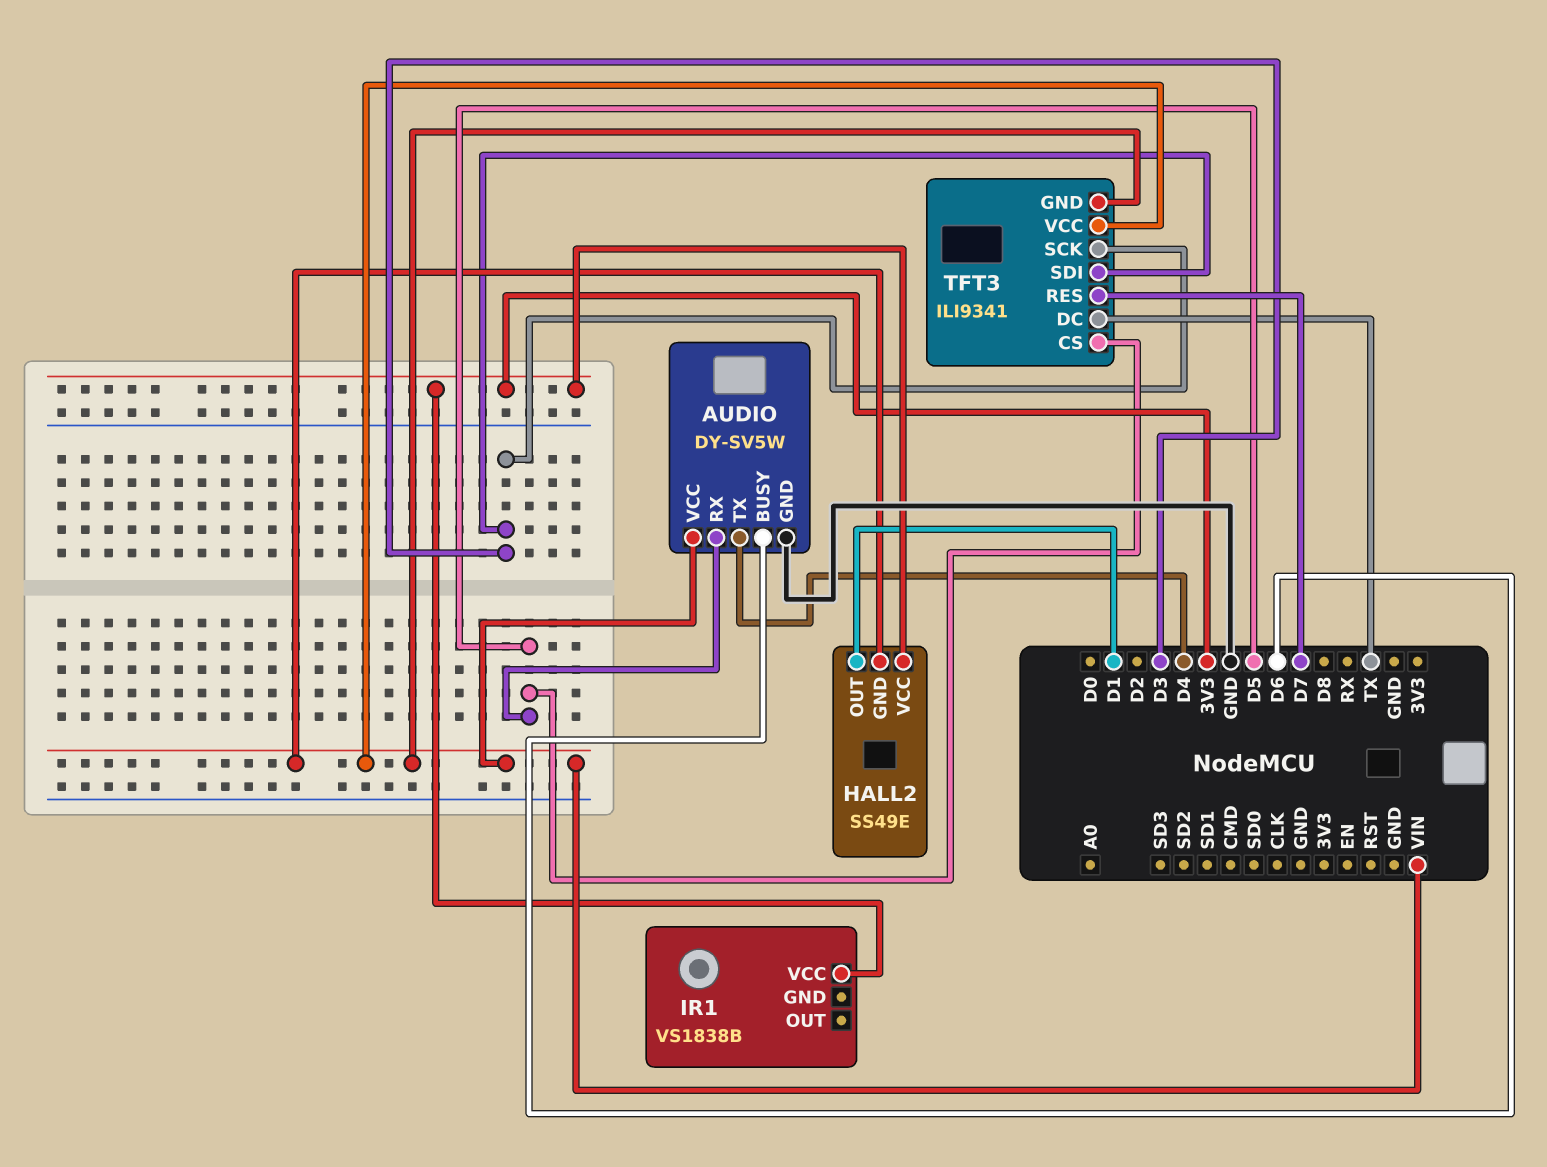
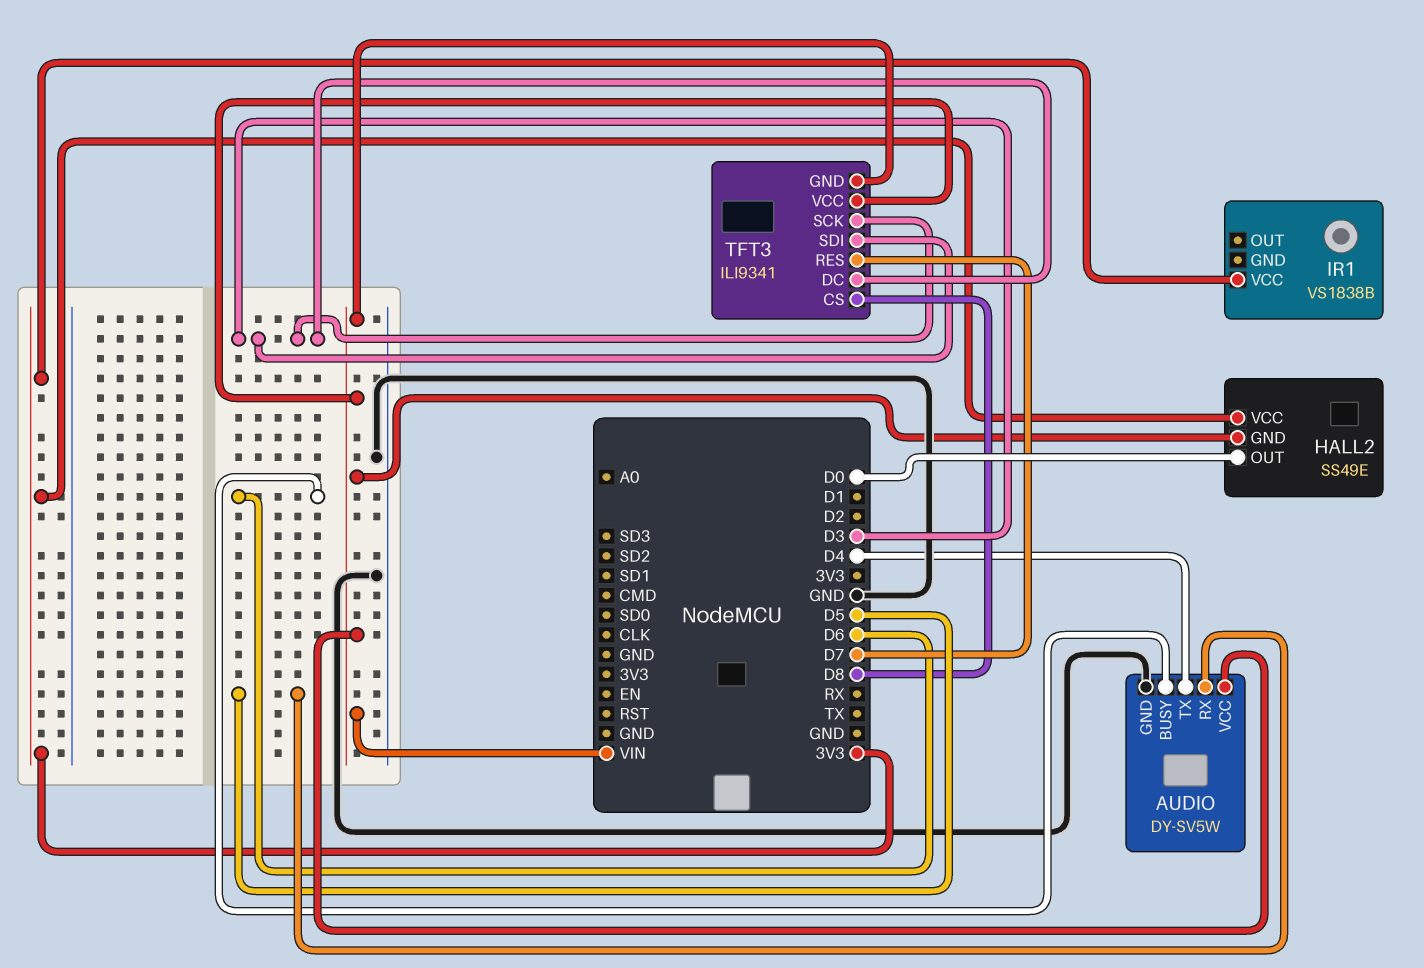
HALL2 pin OUT: D1 -> D0
TFT3 pin CS: D5 -> D8
TFT3 pin DC: TX -> D3

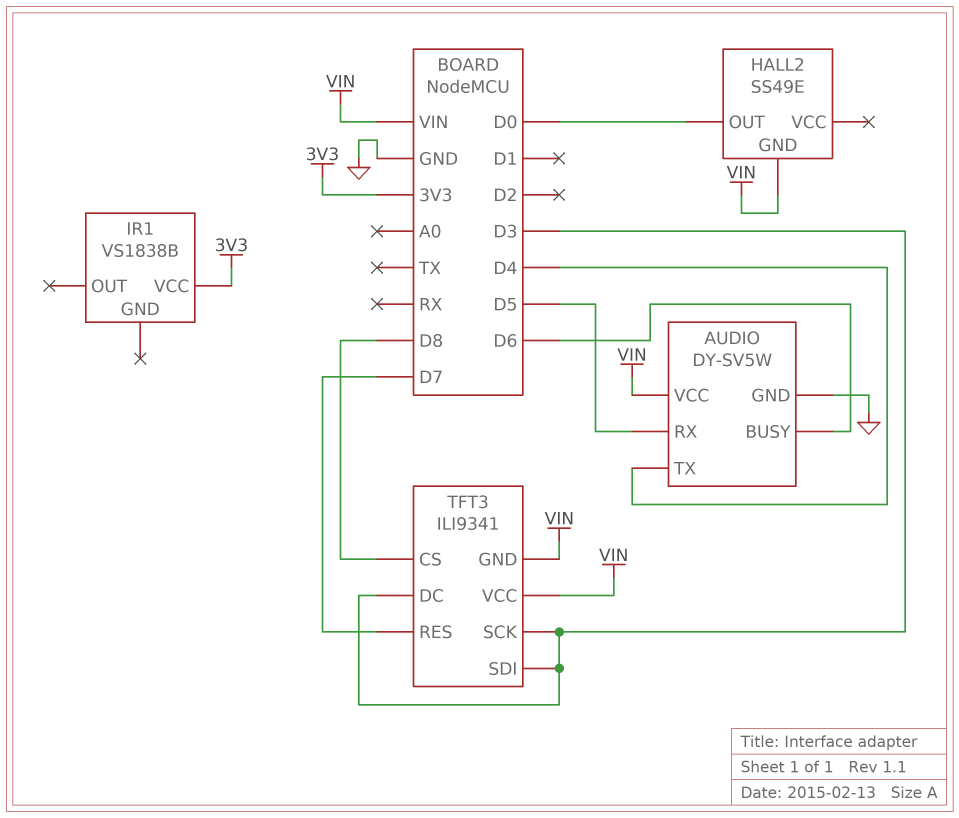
HALL2 pin VCC: 3V3 -> none

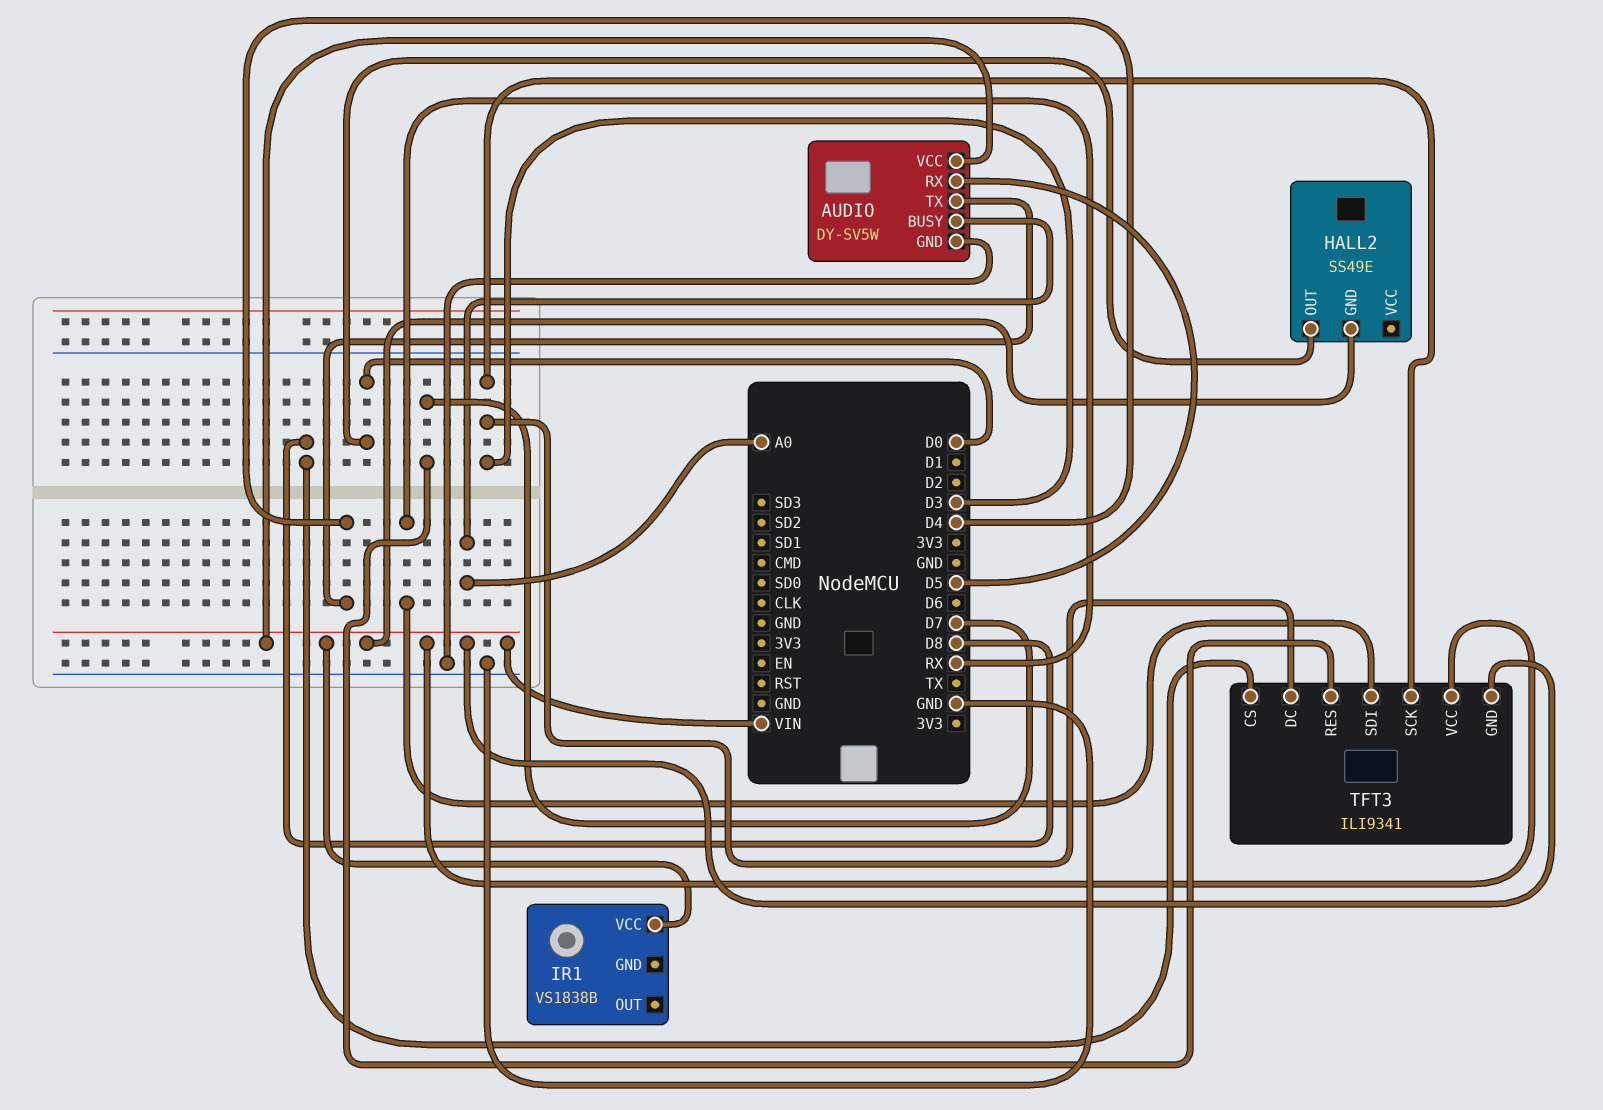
AUDIO pin BUSY: D6 -> A0
IR1 pin VCC: 3V3 -> VIN
TFT3 pin SDI: D3 -> RX

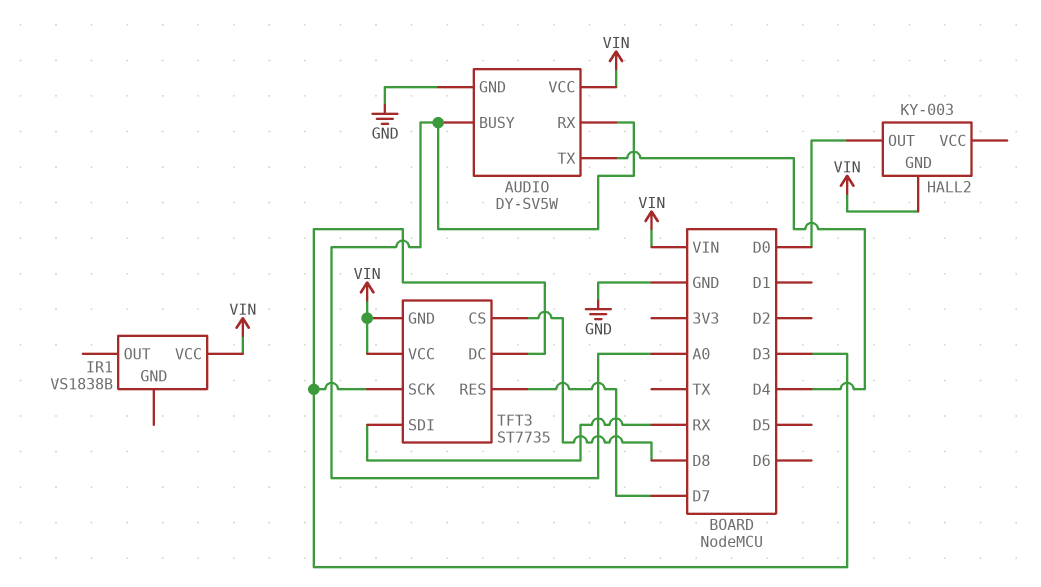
AUDIO pin RX: D5 -> A0
HALL2: SS49E -> KY-003
TFT3: ILI9341 -> ST7735

